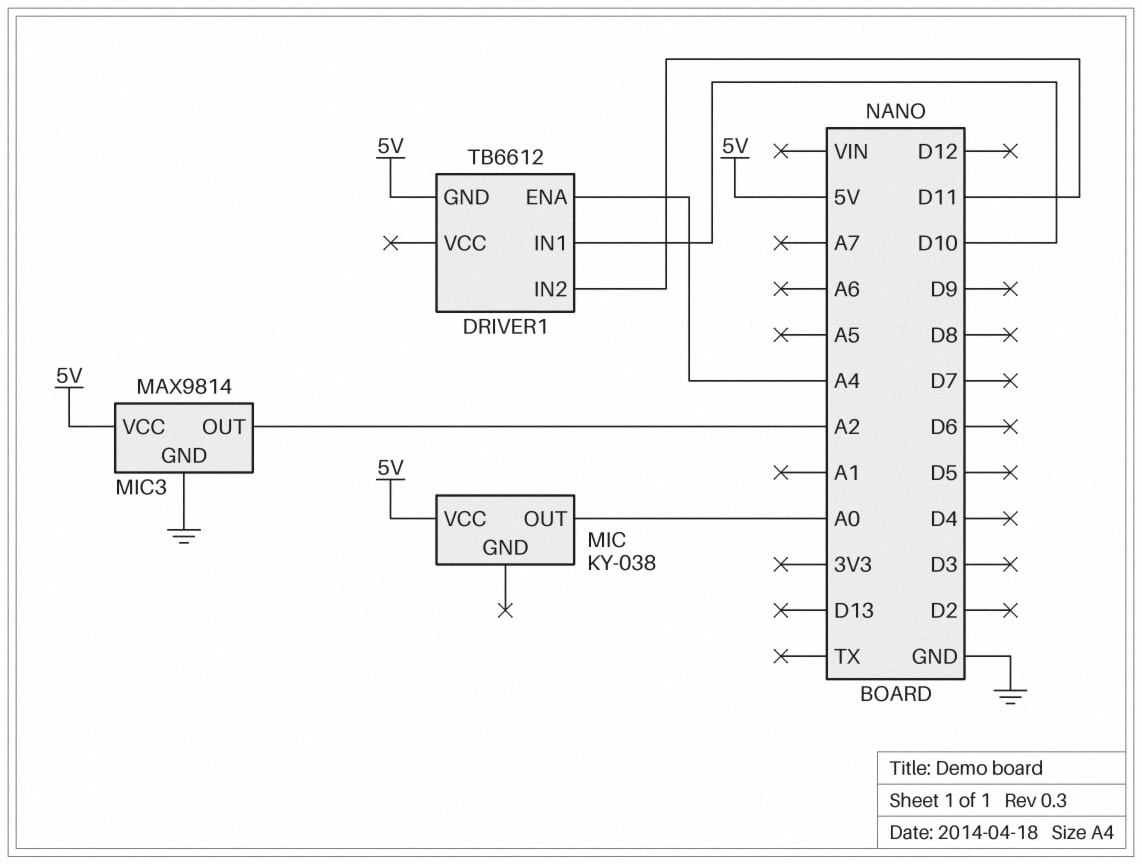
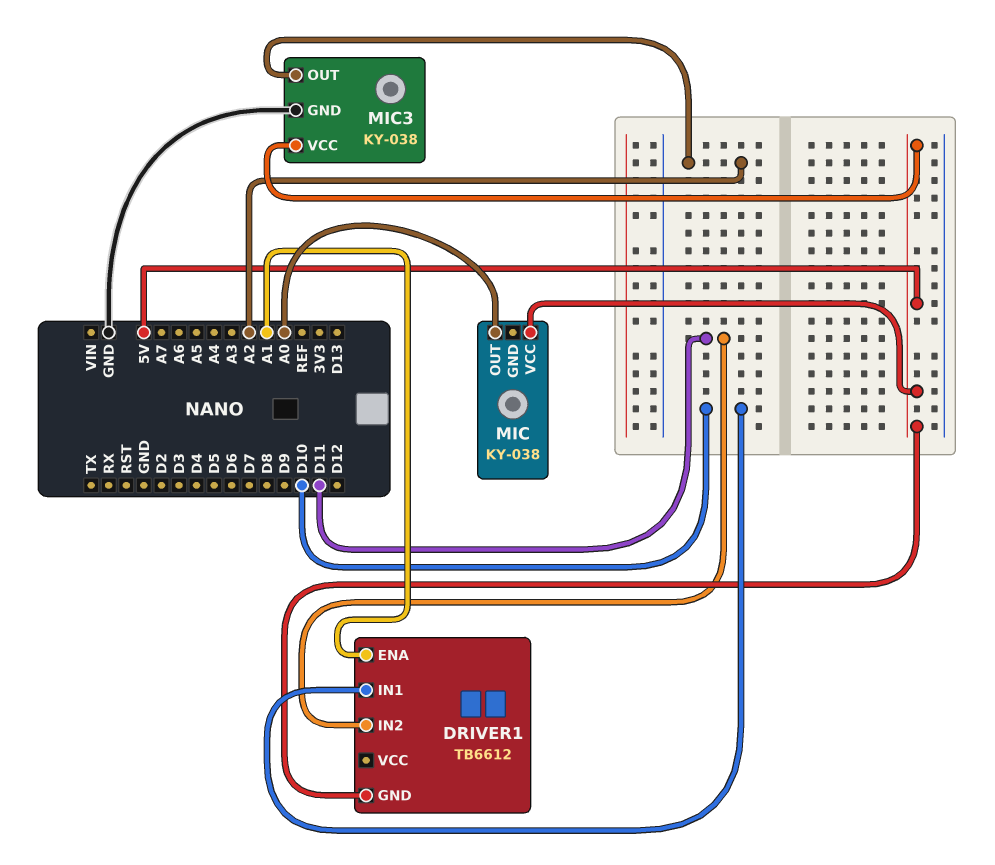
DRIVER1 pin ENA: A4 -> A1
MIC3: MAX9814 -> KY-038

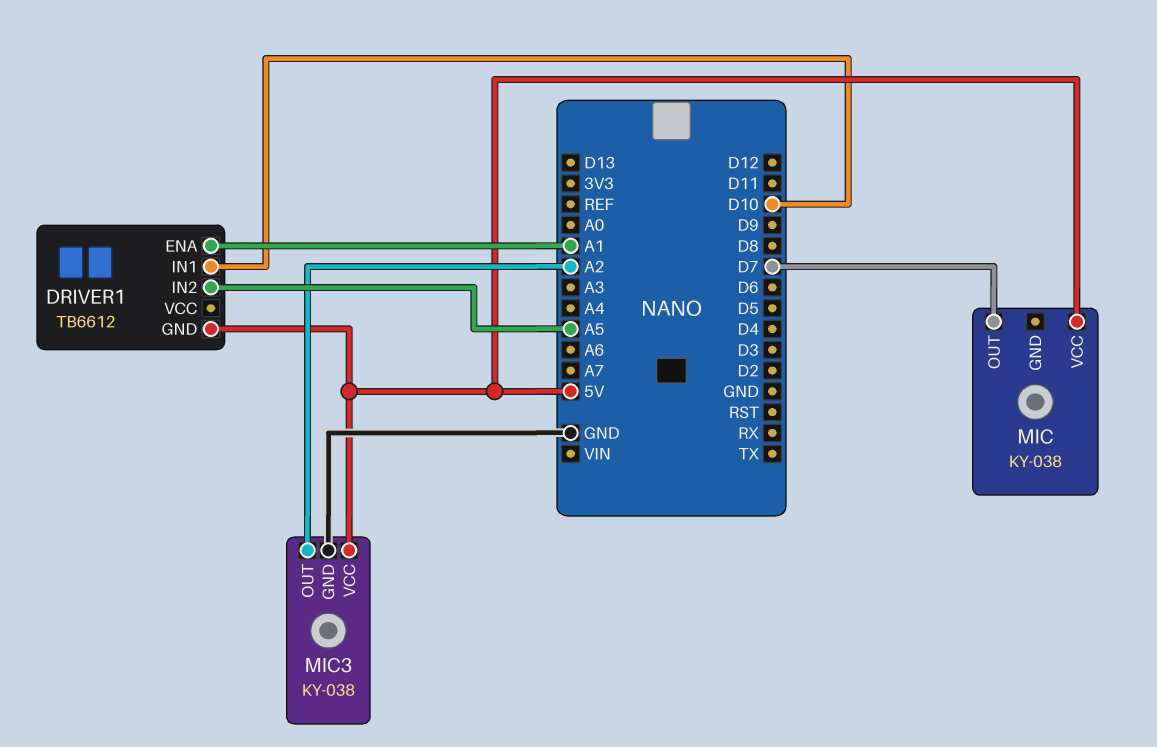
DRIVER1 pin IN2: D11 -> A5
MIC pin OUT: A0 -> D7

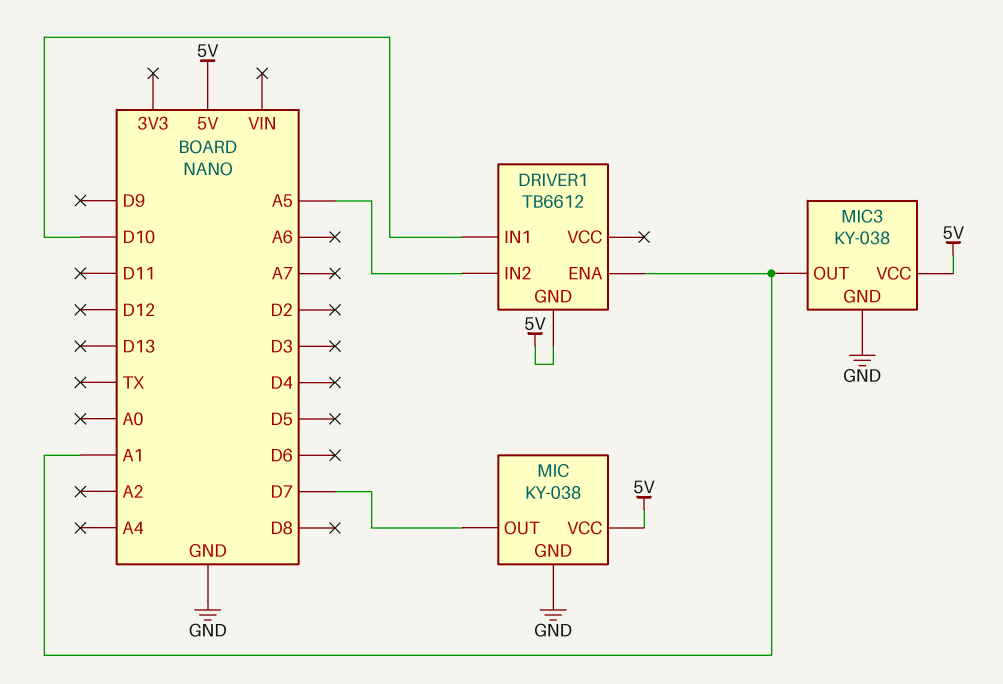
MIC pin GND: none -> GND
MIC3 pin OUT: A2 -> A1

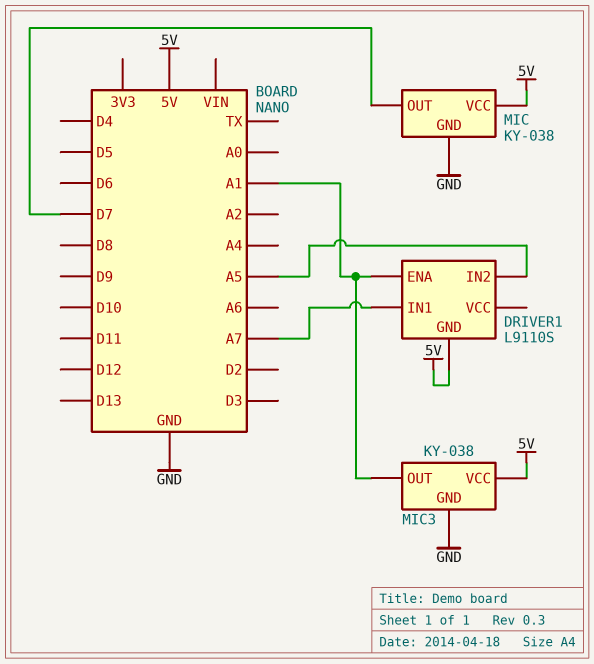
DRIVER1: TB6612 -> L9110S
DRIVER1 pin IN1: D10 -> A7

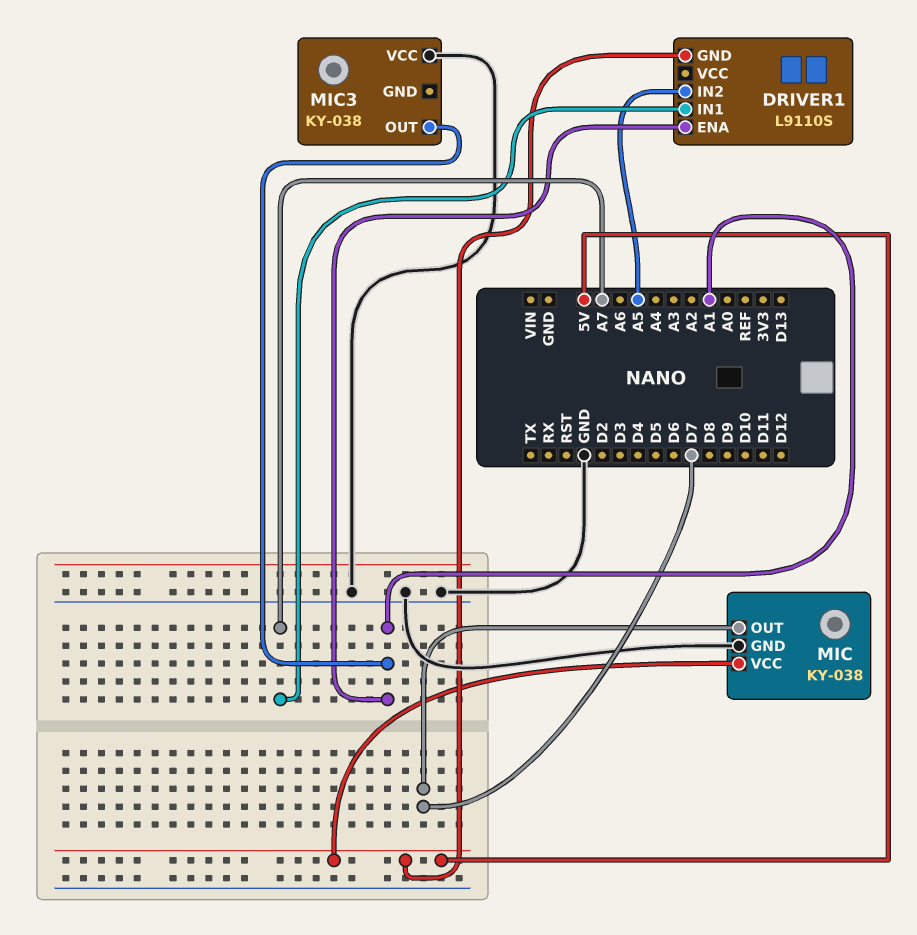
MIC3 pin GND: GND -> none
MIC3 pin VCC: 5V -> GND

